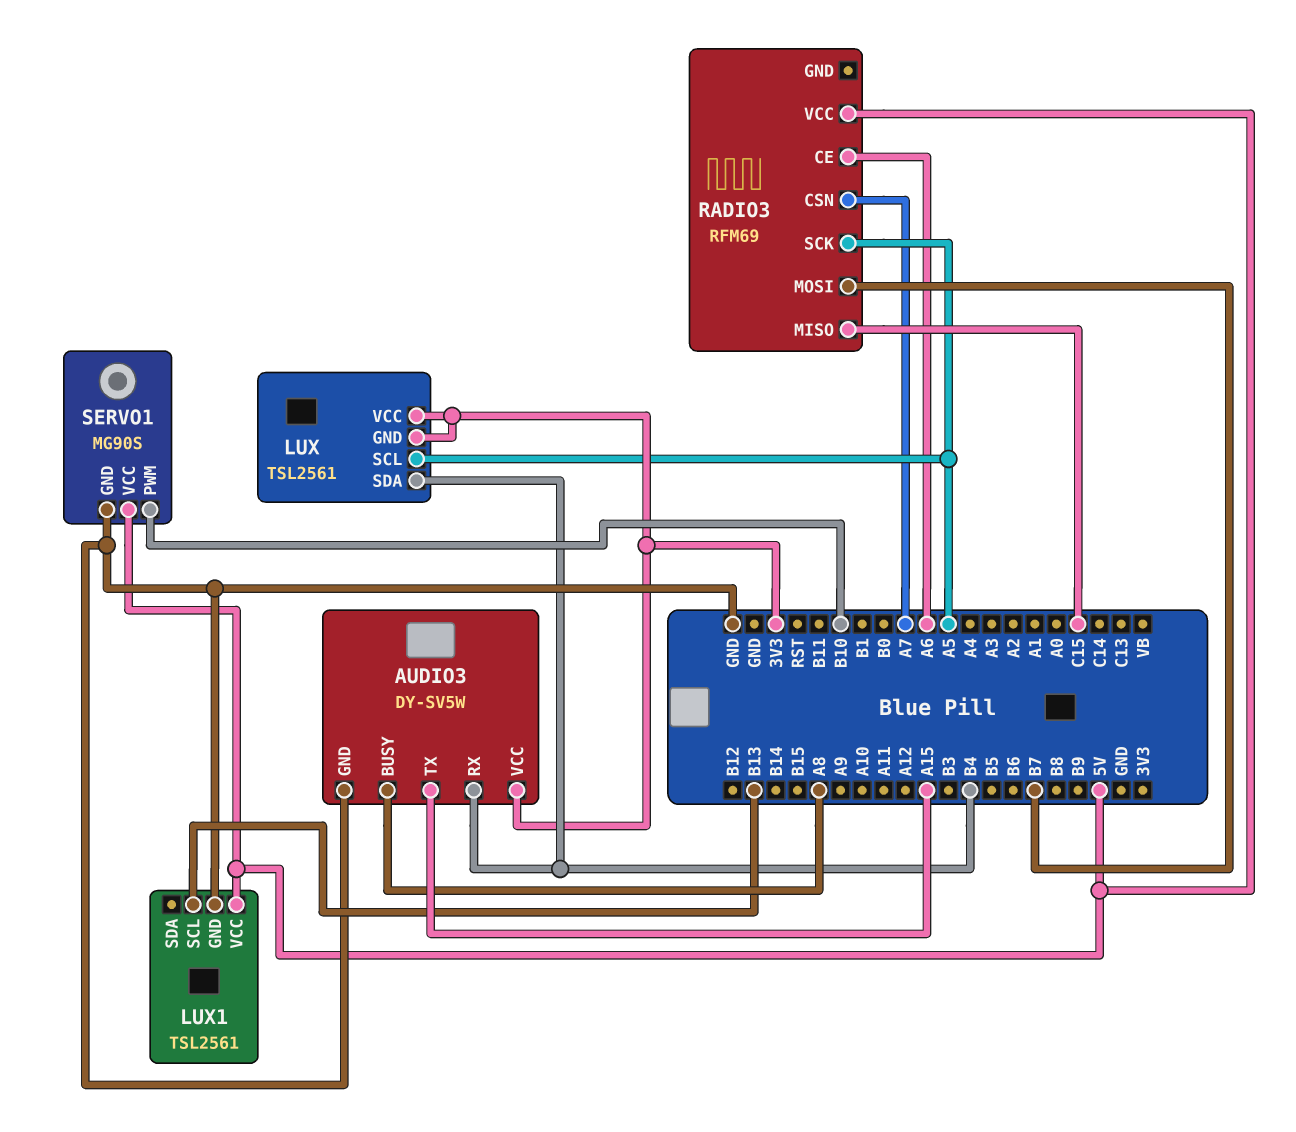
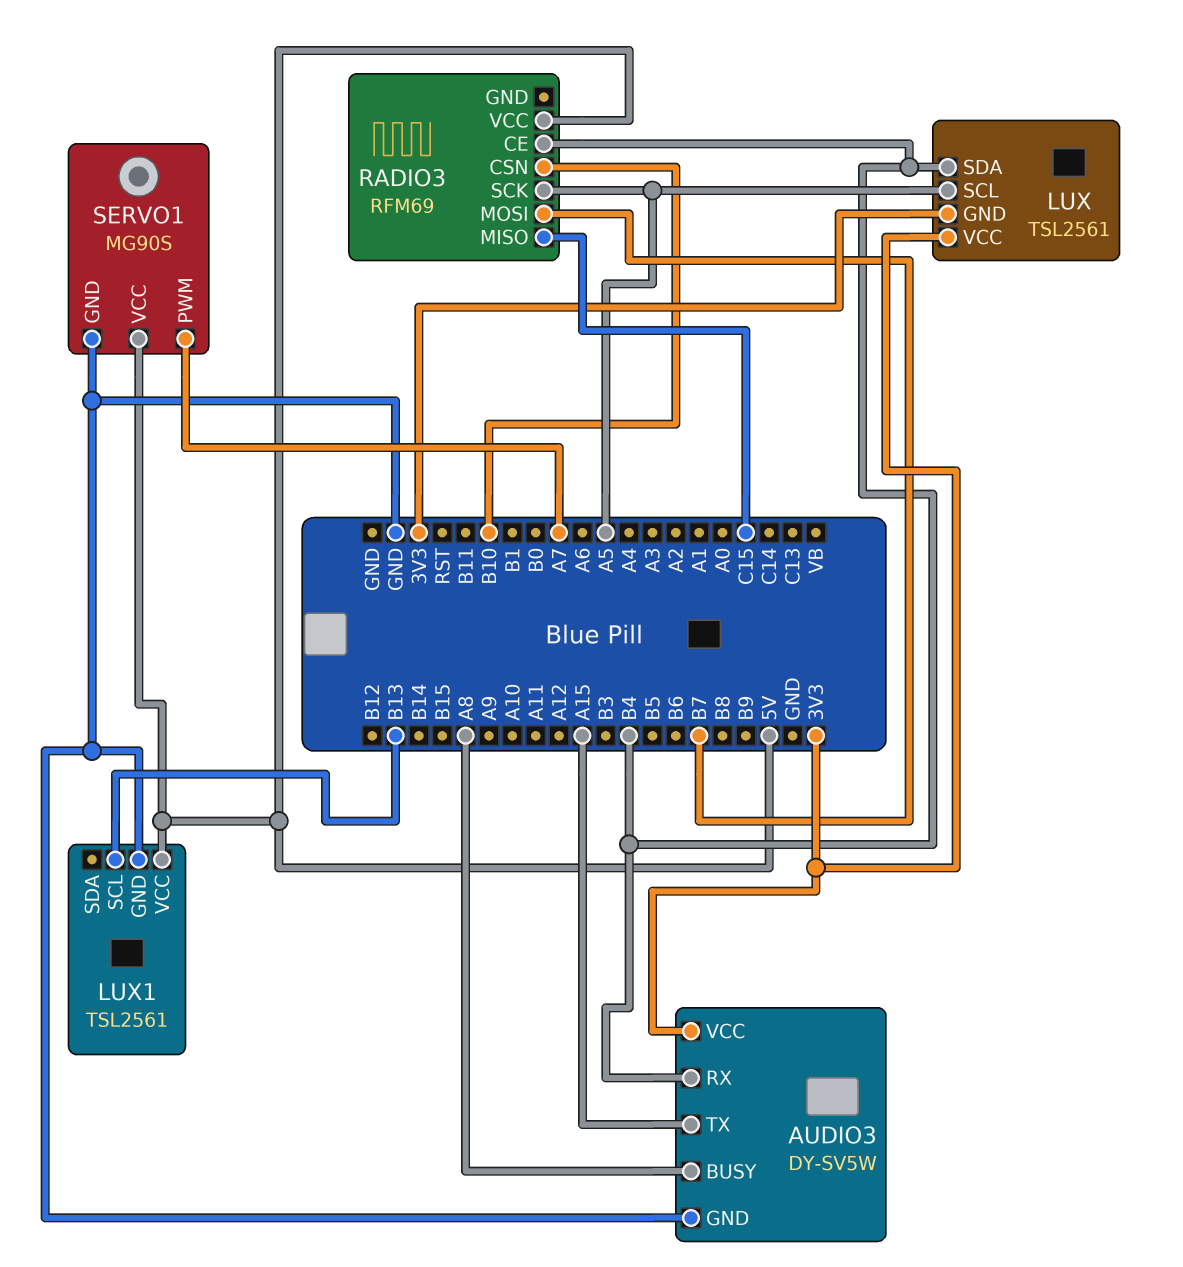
RADIO3 pin CE: A6 -> B4
RADIO3 pin CSN: A7 -> B10
SERVO1 pin PWM: B10 -> A7

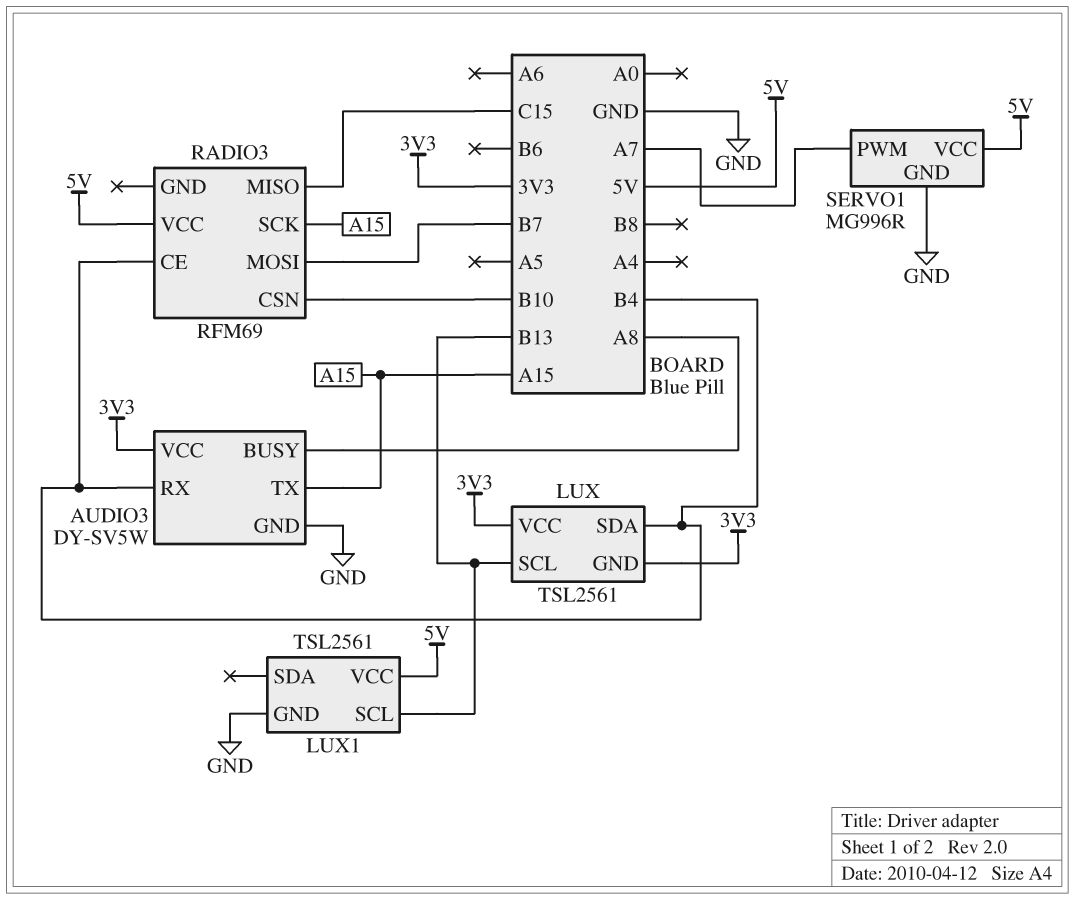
LUX pin SCL: A5 -> B13
RADIO3 pin SCK: A5 -> A15
SERVO1: MG90S -> MG996R

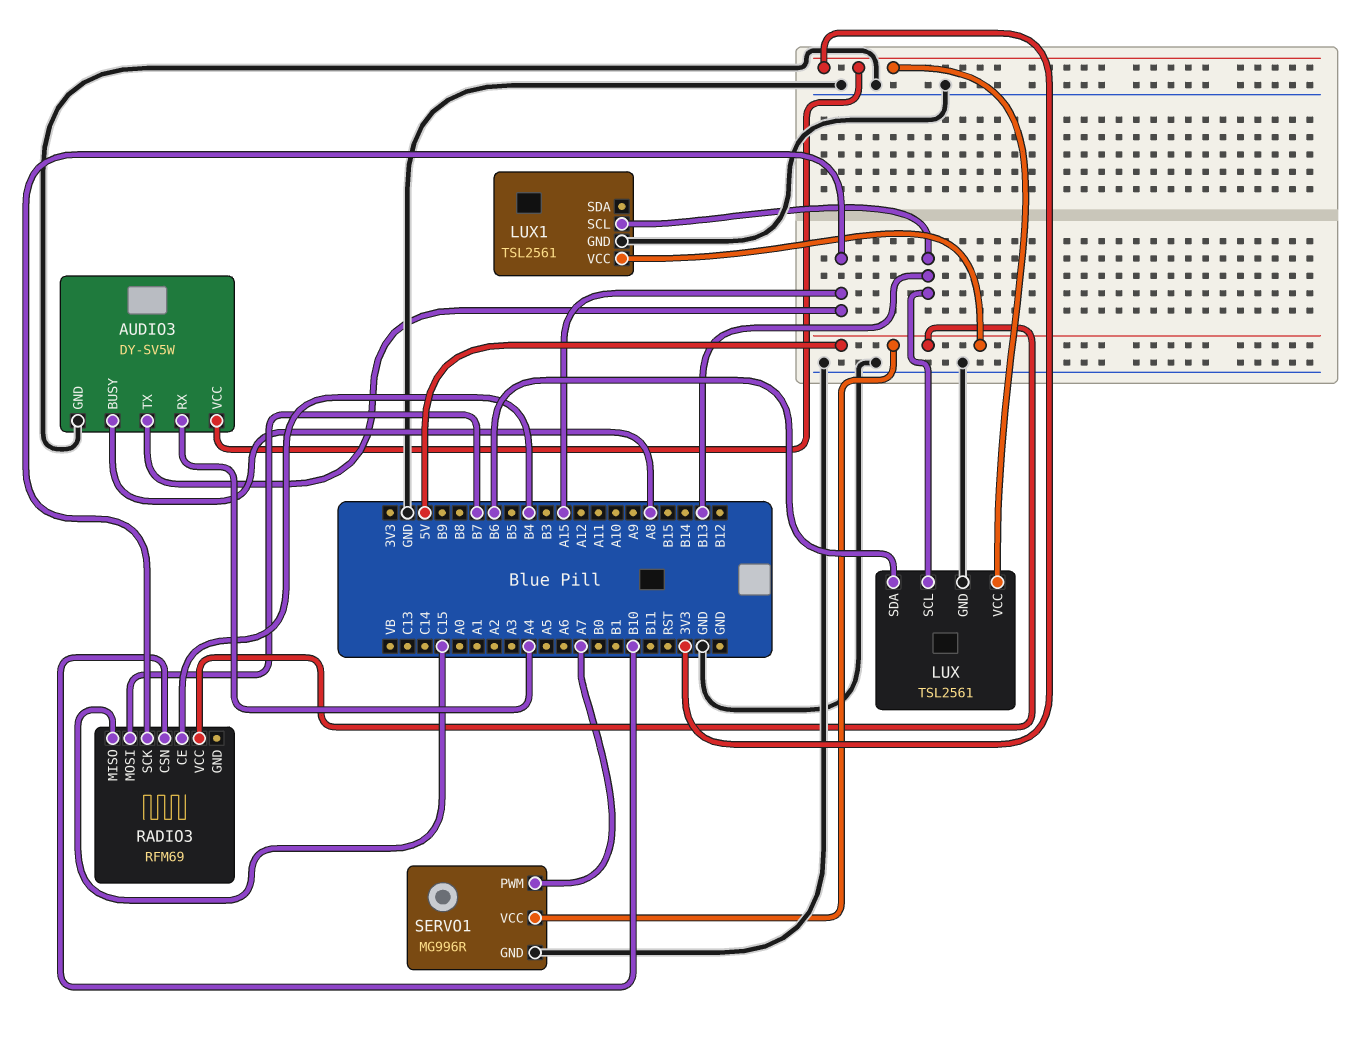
AUDIO3 pin RX: B4 -> A4
LUX pin GND: 3V3 -> GND
LUX pin SDA: B4 -> B6

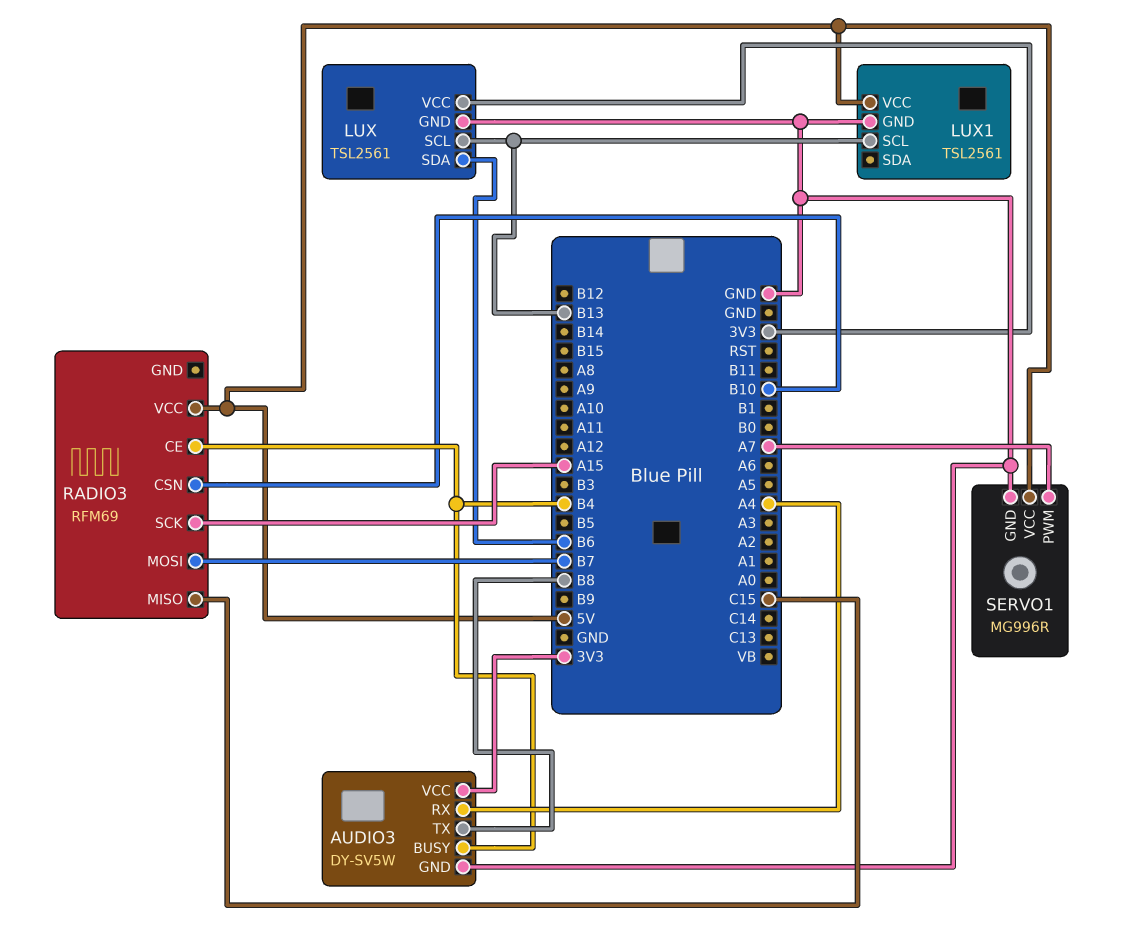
AUDIO3 pin BUSY: A8 -> B4
AUDIO3 pin TX: A15 -> B8

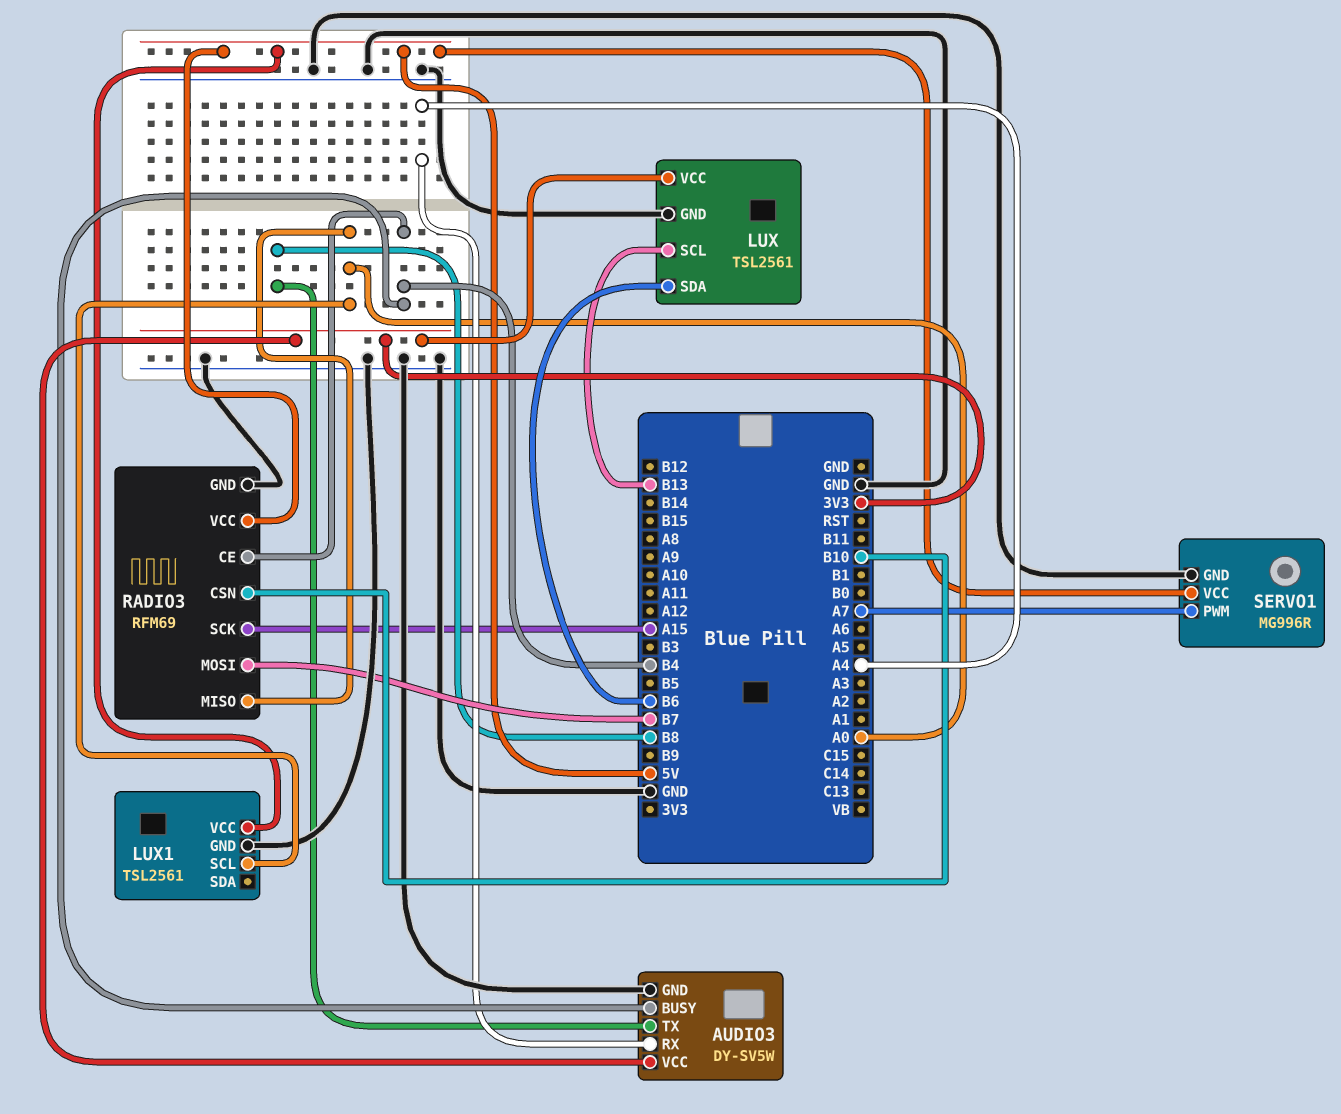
LUX1 pin SCL: B13 -> A0
RADIO3 pin GND: none -> GND
RADIO3 pin MISO: C15 -> A0

